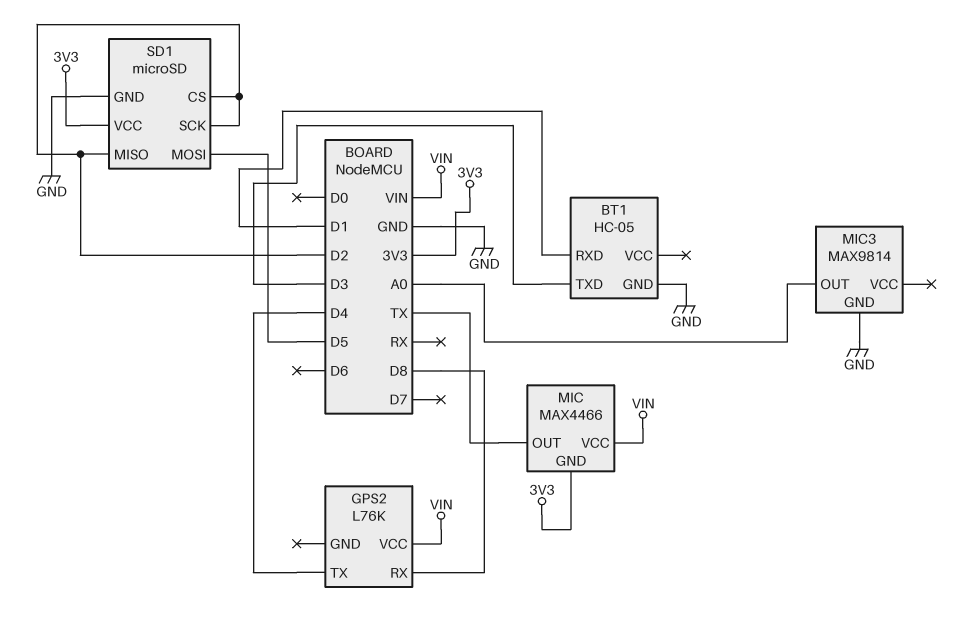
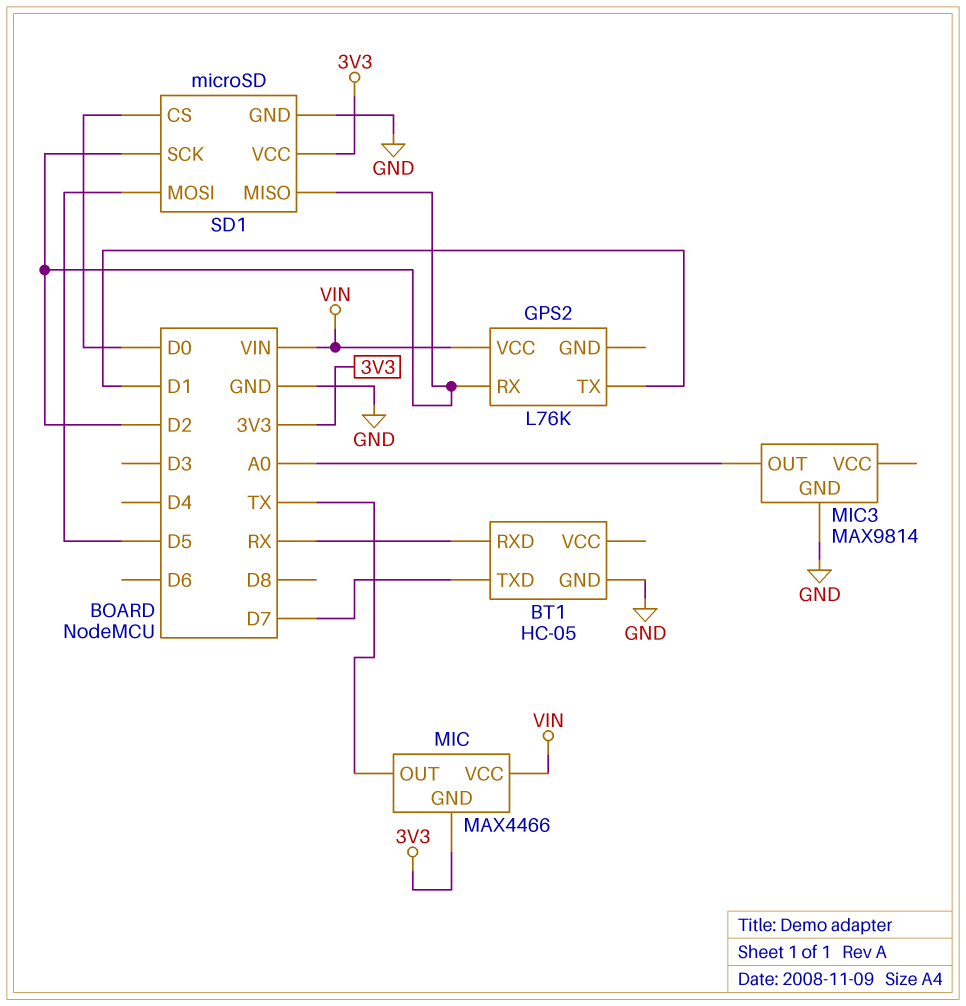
BT1 pin RXD: D1 -> RX
BT1 pin TXD: D3 -> D7
GPS2 pin RX: D8 -> D2
GPS2 pin TX: D4 -> D1
SD1 pin CS: D2 -> D0

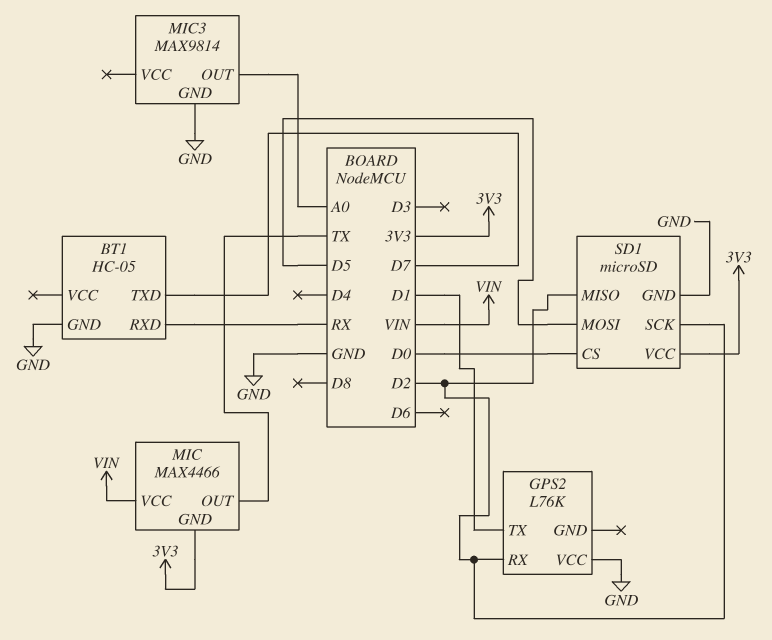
GPS2 pin VCC: VIN -> GND

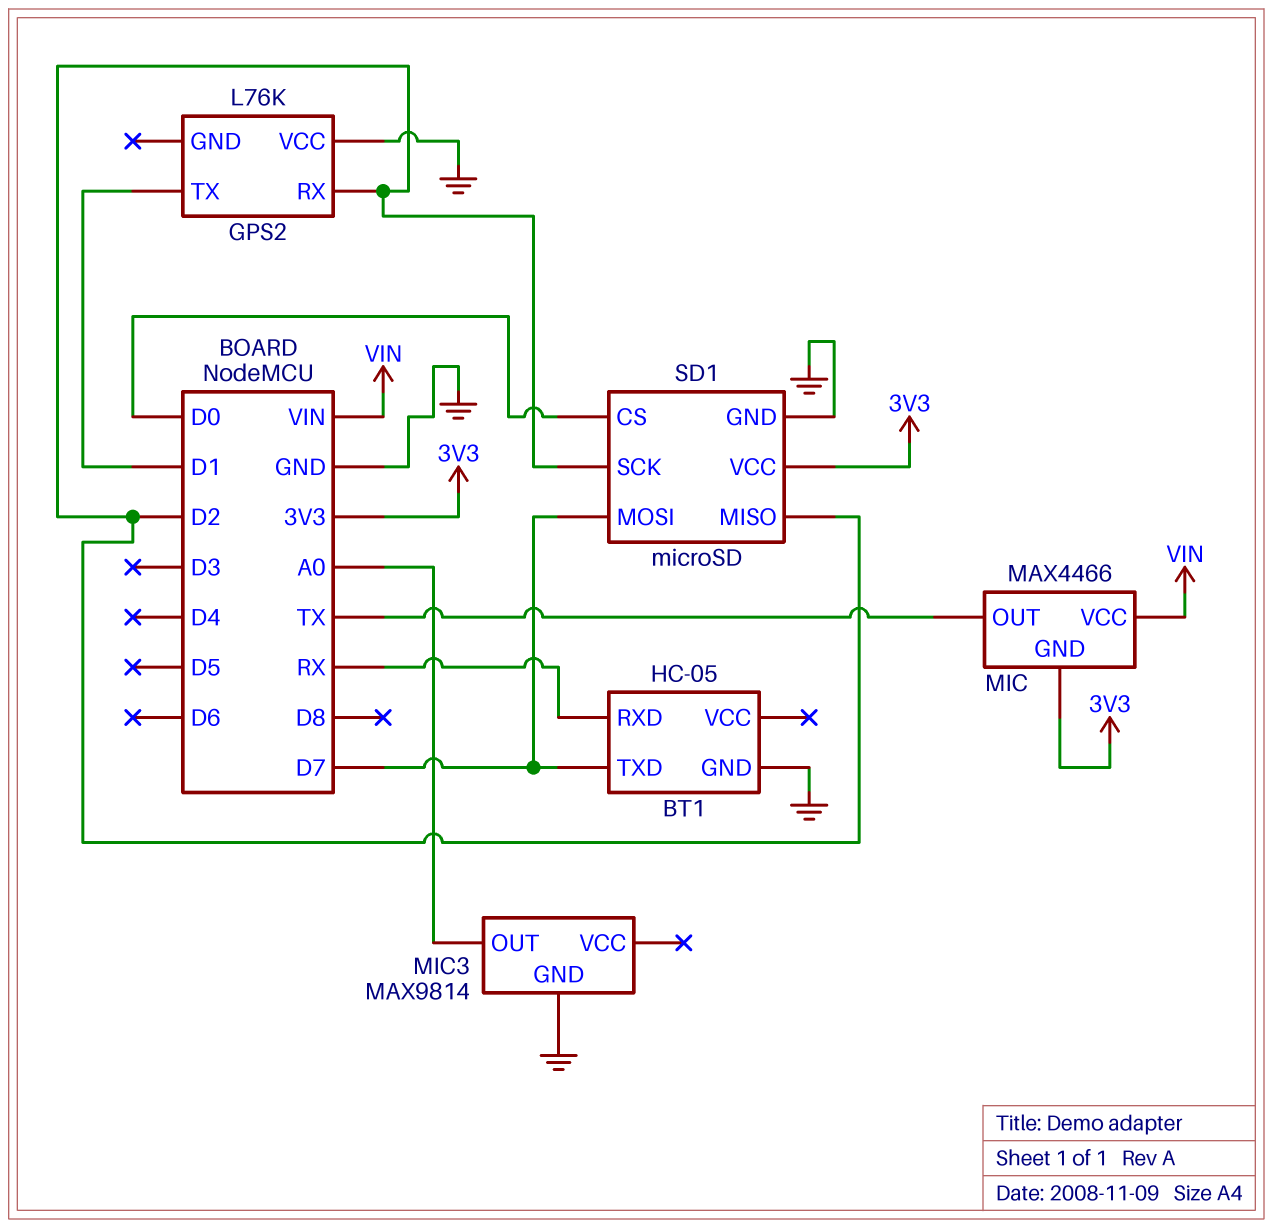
SD1 pin MOSI: D5 -> D7

